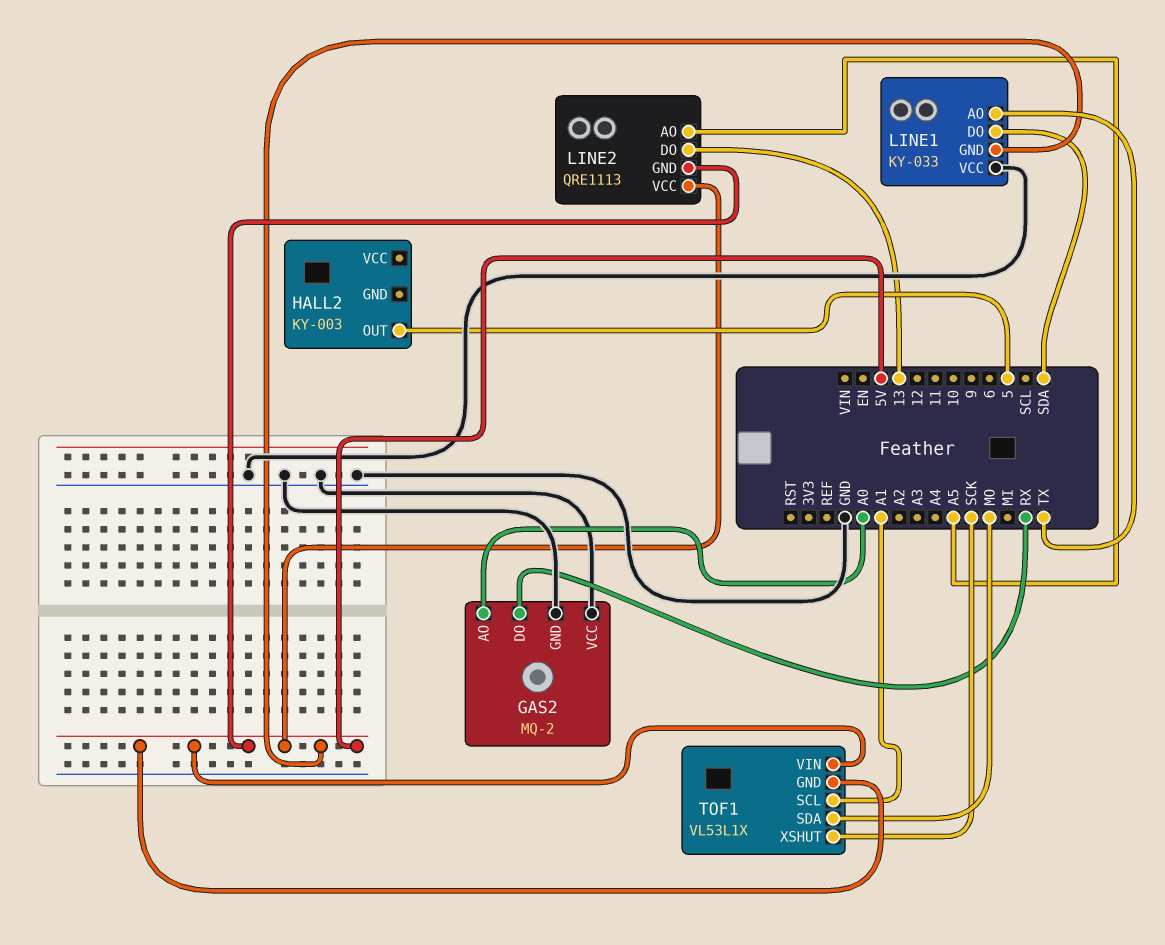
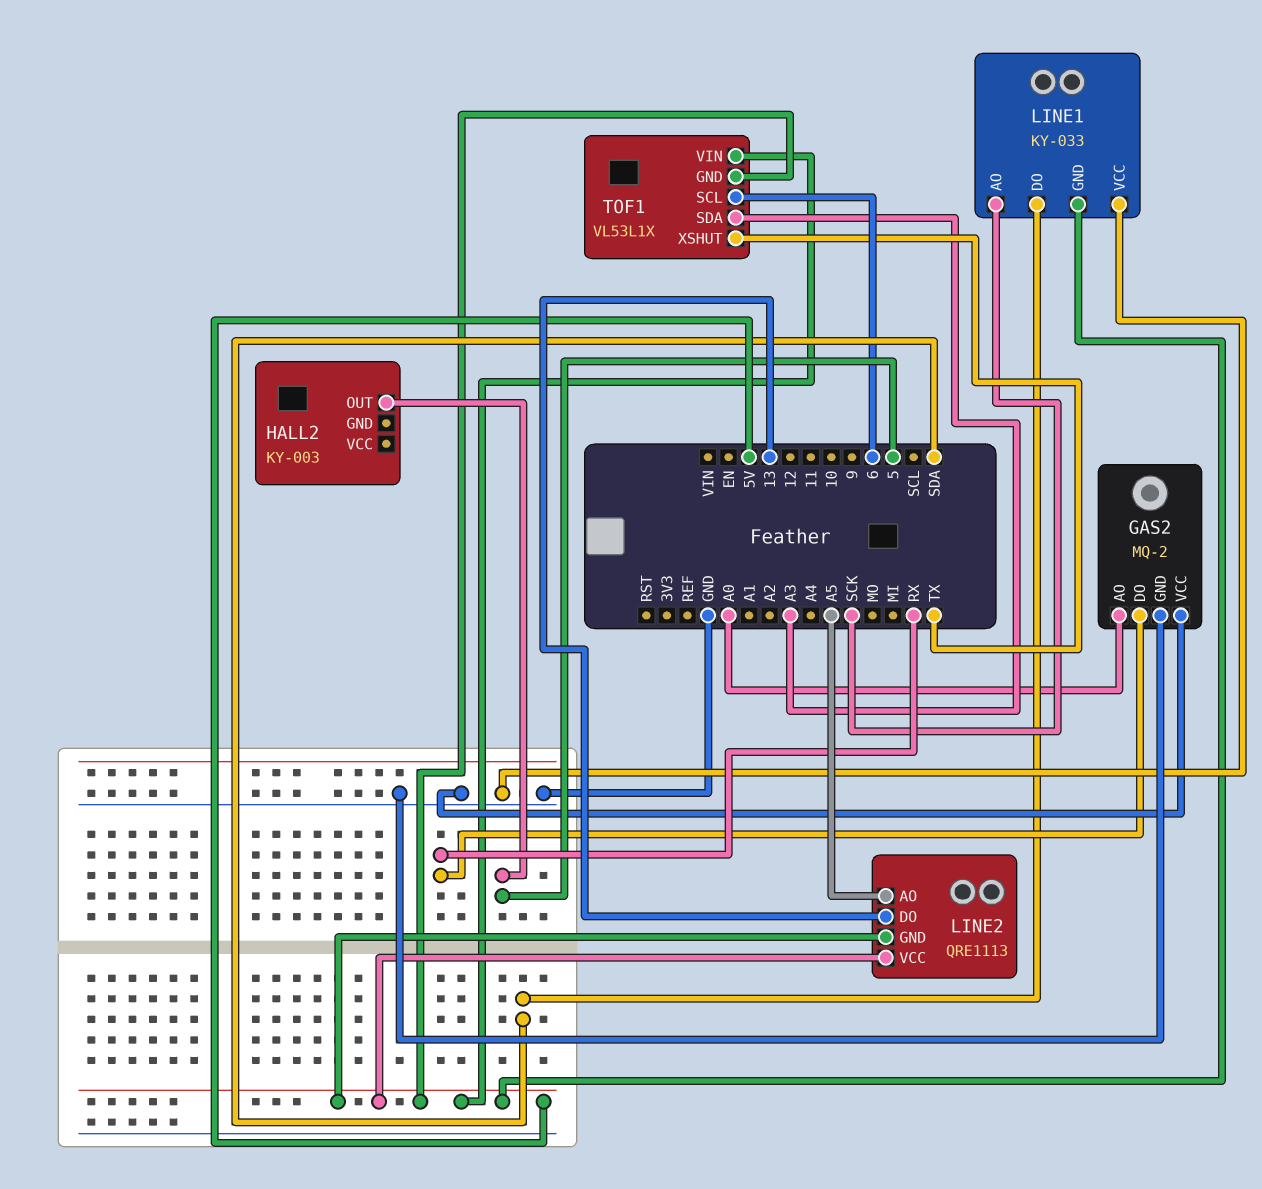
LINE1 pin AO: TX -> SCK
TOF1 pin SCL: A1 -> 6
TOF1 pin SDA: MO -> A3
TOF1 pin XSHUT: SCK -> TX

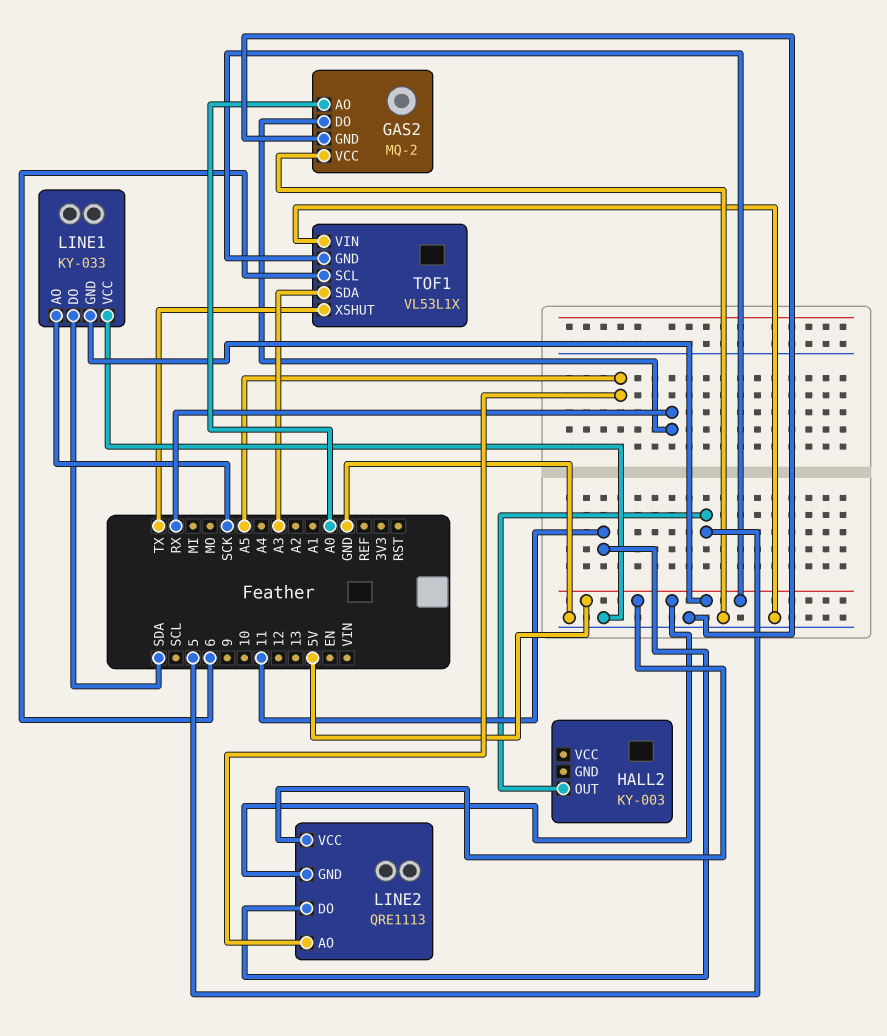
LINE2 pin DO: 13 -> 11
TOF1 pin VIN: 5V -> GND

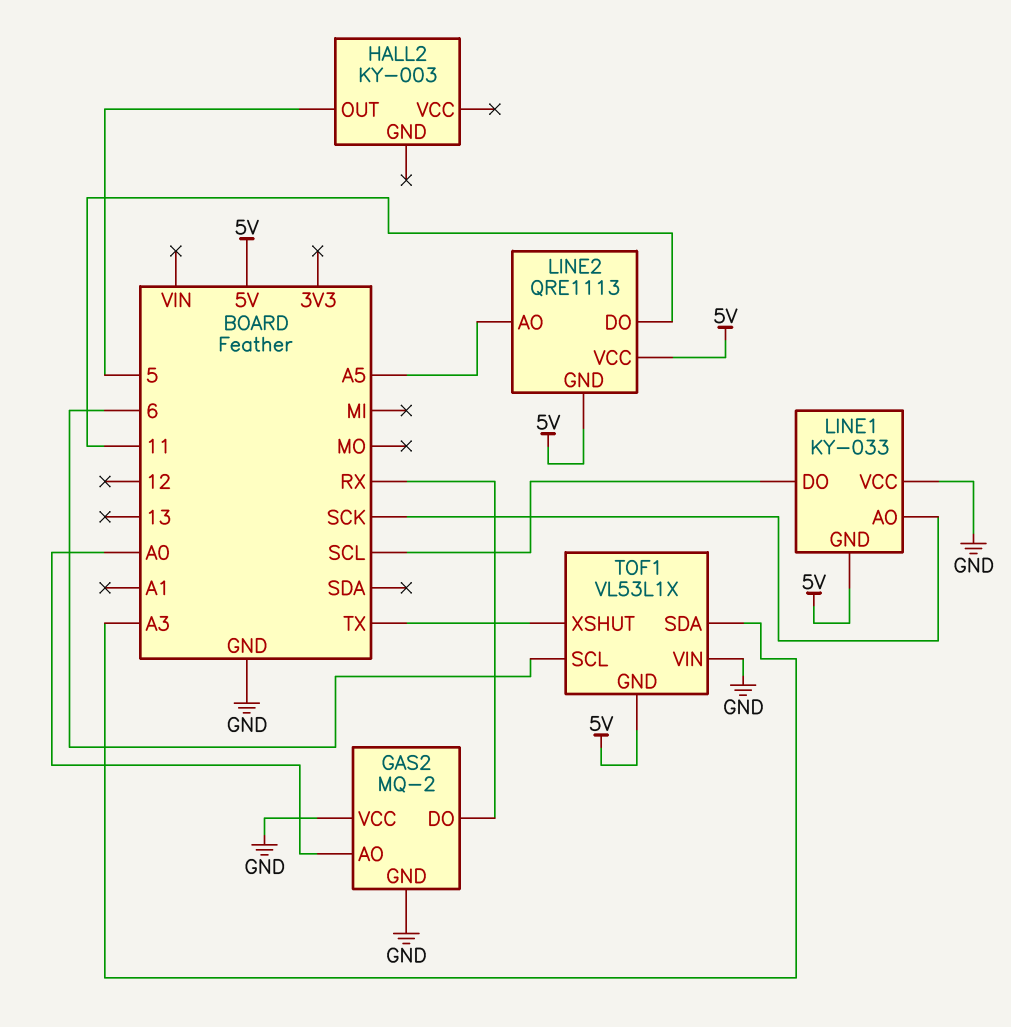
LINE1 pin DO: SDA -> SCL

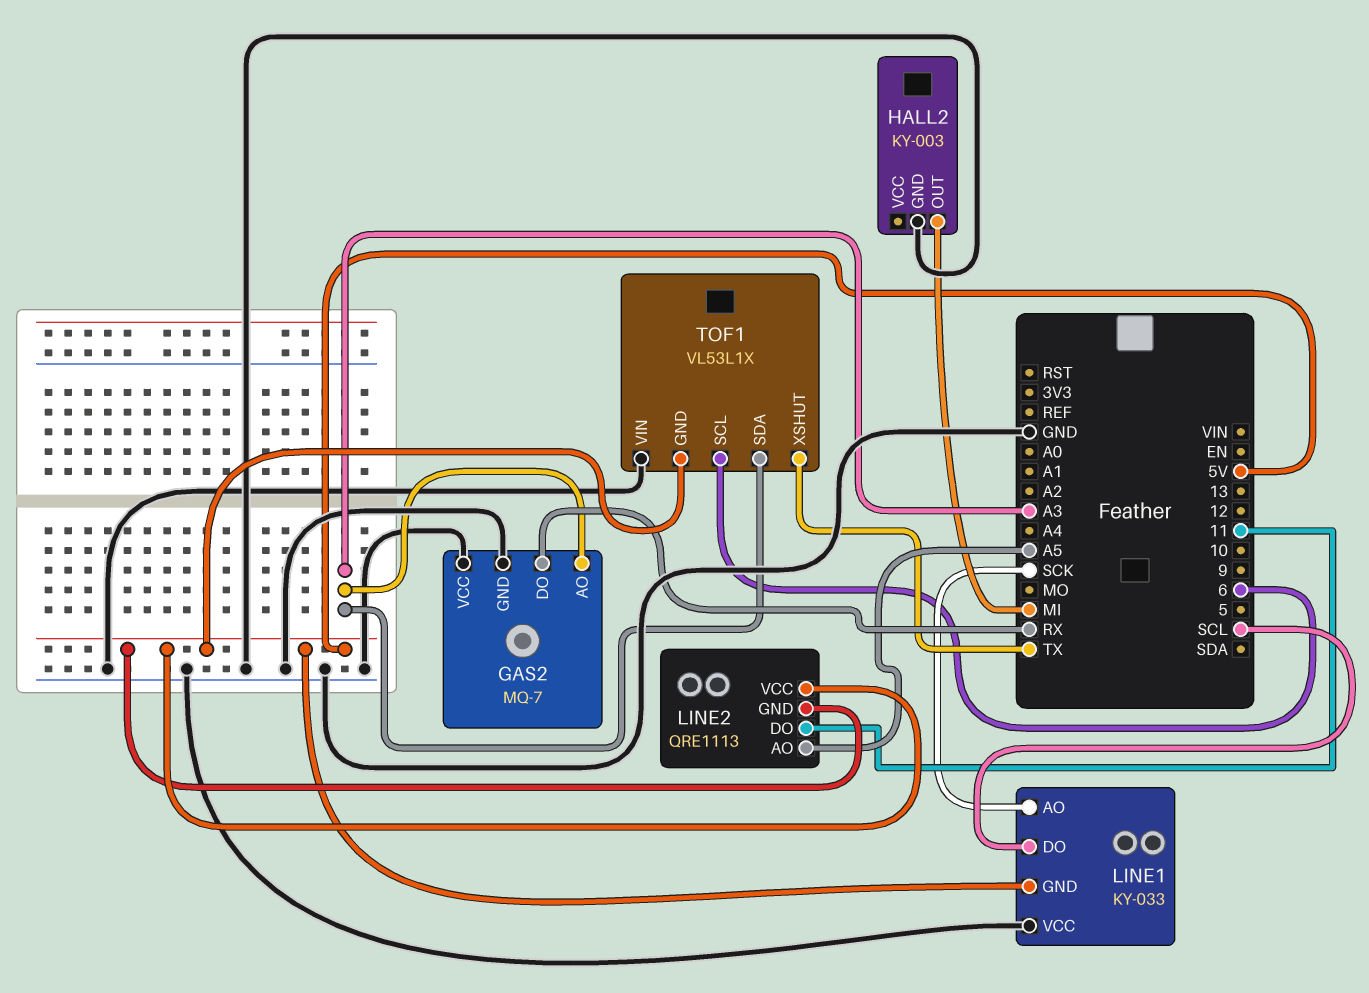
GAS2: MQ-2 -> MQ-7
GAS2 pin AO: A0 -> A3
HALL2 pin GND: none -> GND
HALL2 pin OUT: 5 -> MI

